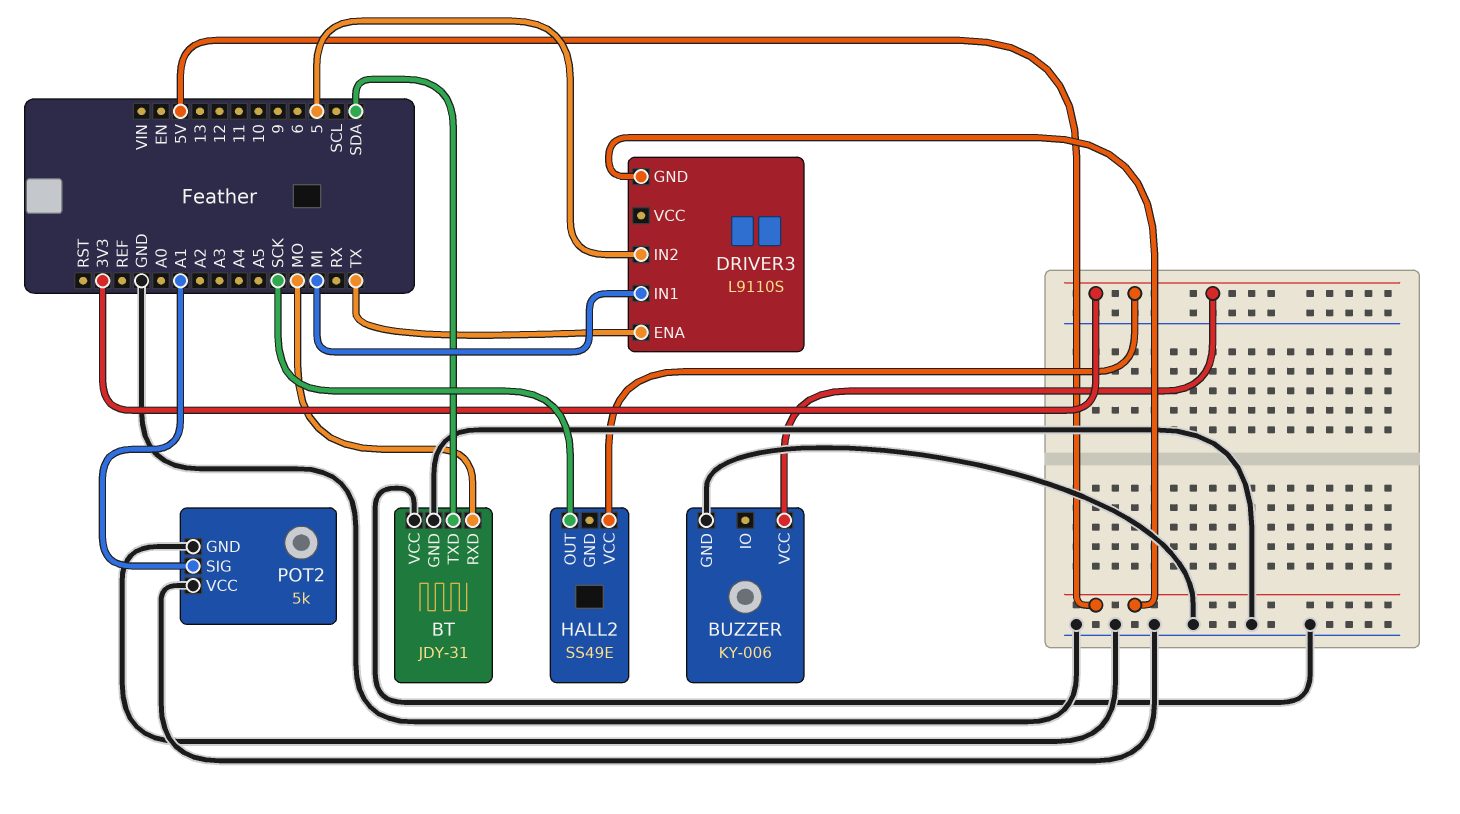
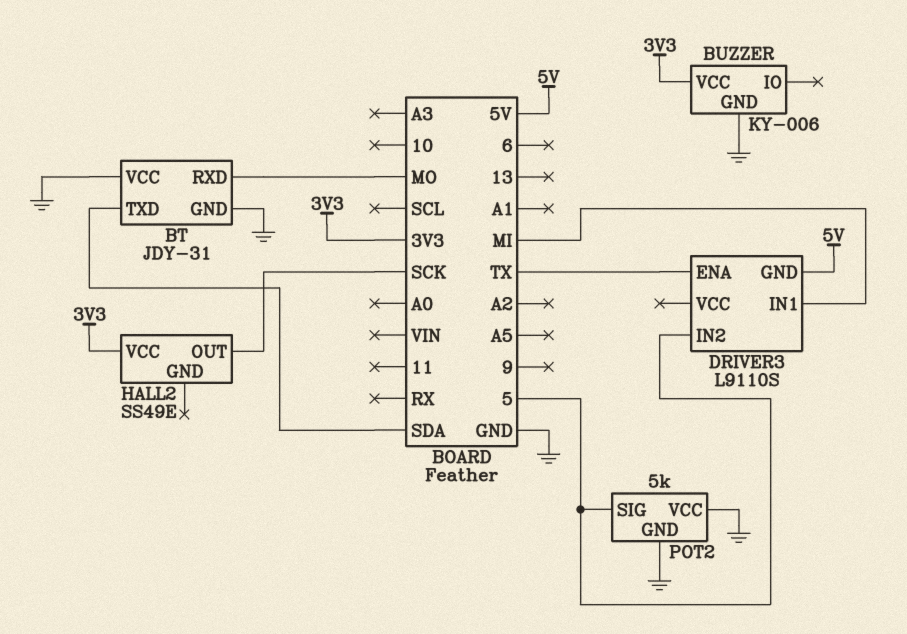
POT2 pin SIG: A1 -> 5

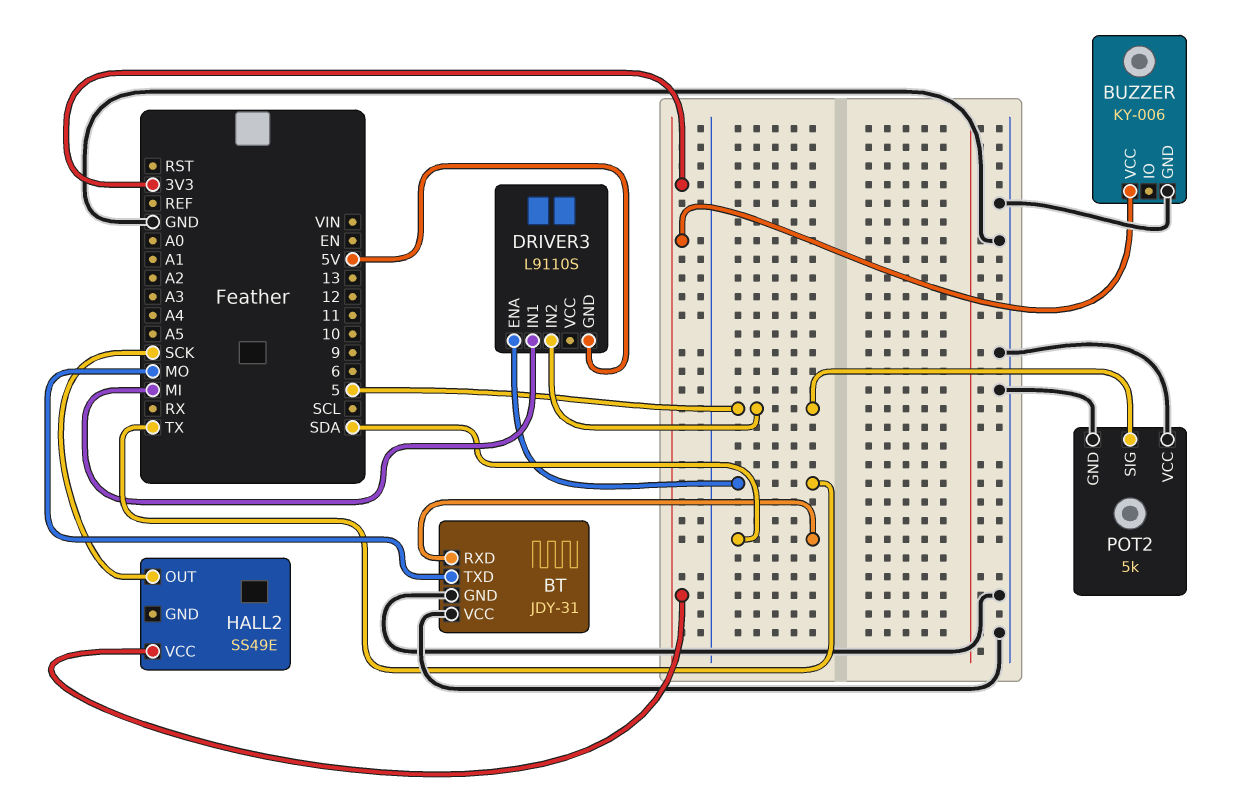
BT pin RXD: MO -> SDA
BT pin TXD: SDA -> MO

